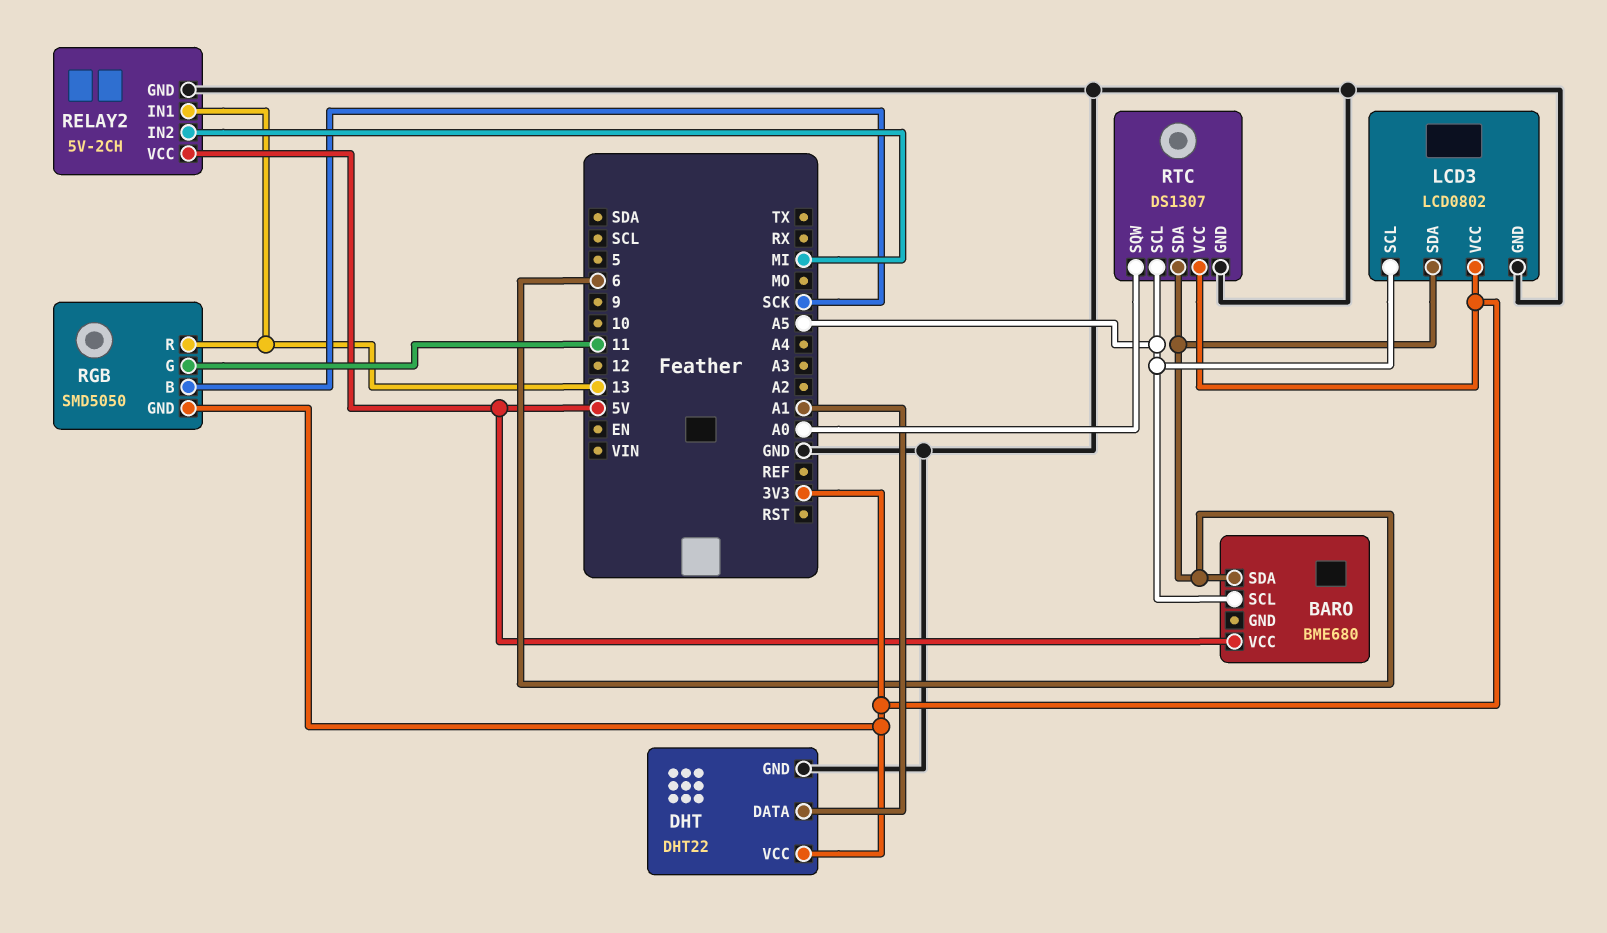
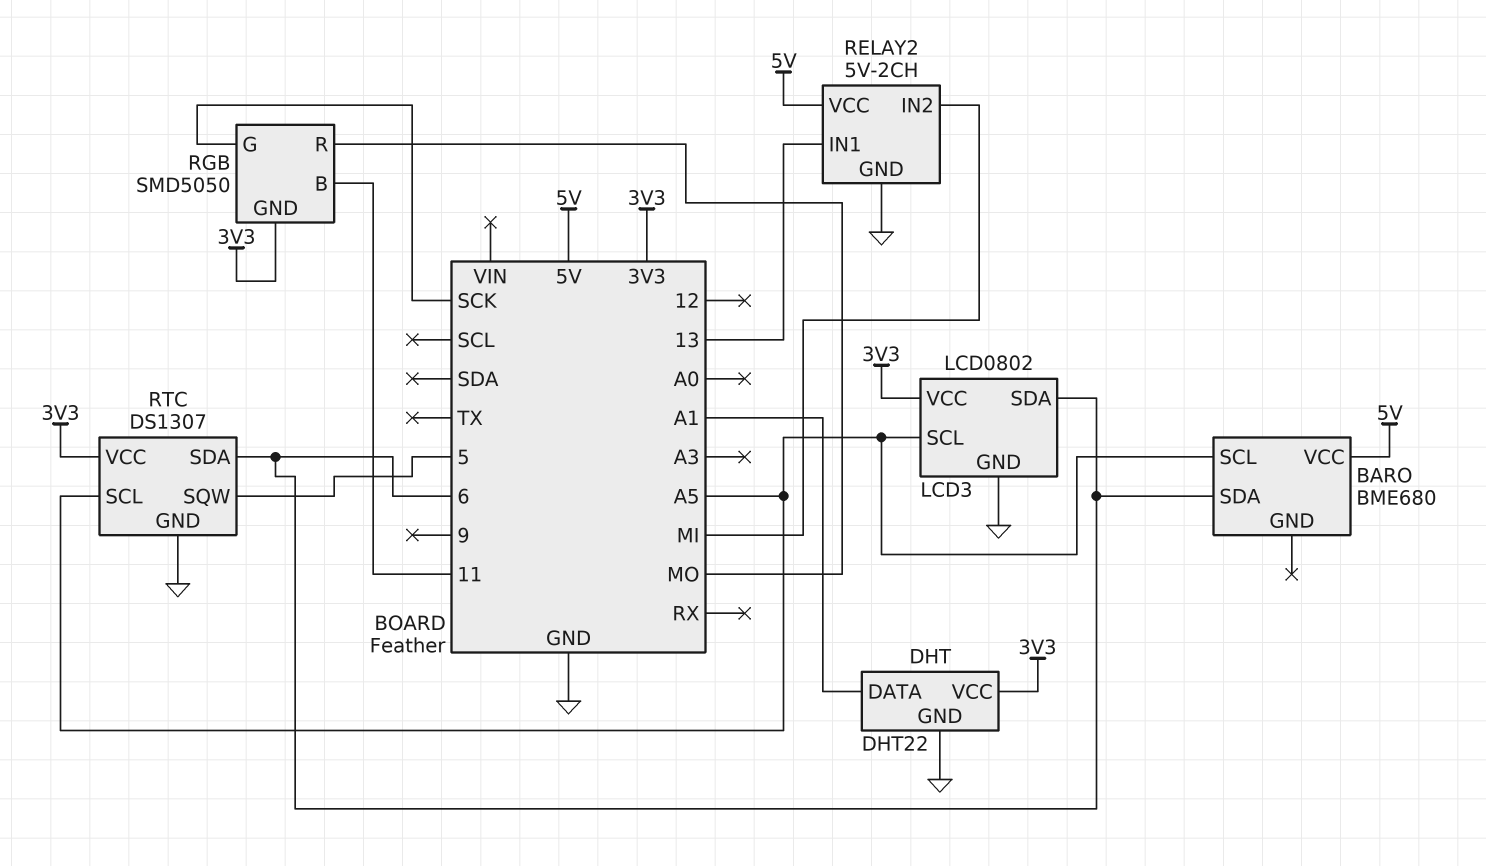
RGB pin B: SCK -> 11
RGB pin G: 11 -> SCK
RGB pin R: 13 -> MO
RTC pin SQW: A0 -> 5

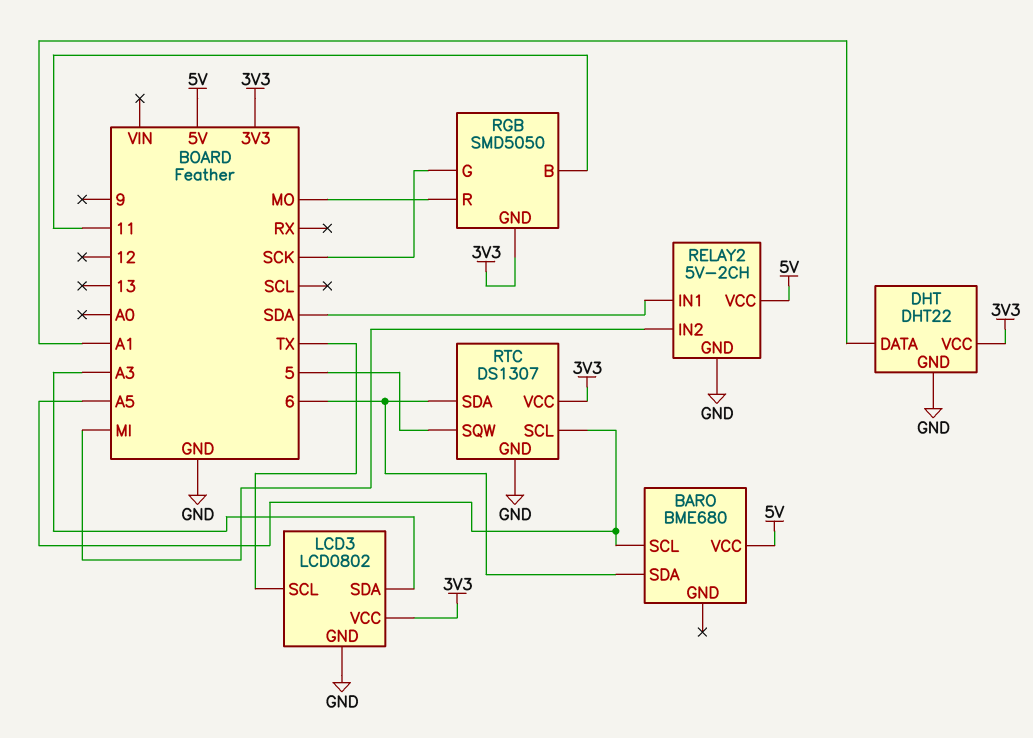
LCD3 pin SCL: A5 -> TX
LCD3 pin SDA: 6 -> A3
RELAY2 pin IN1: 13 -> SDA

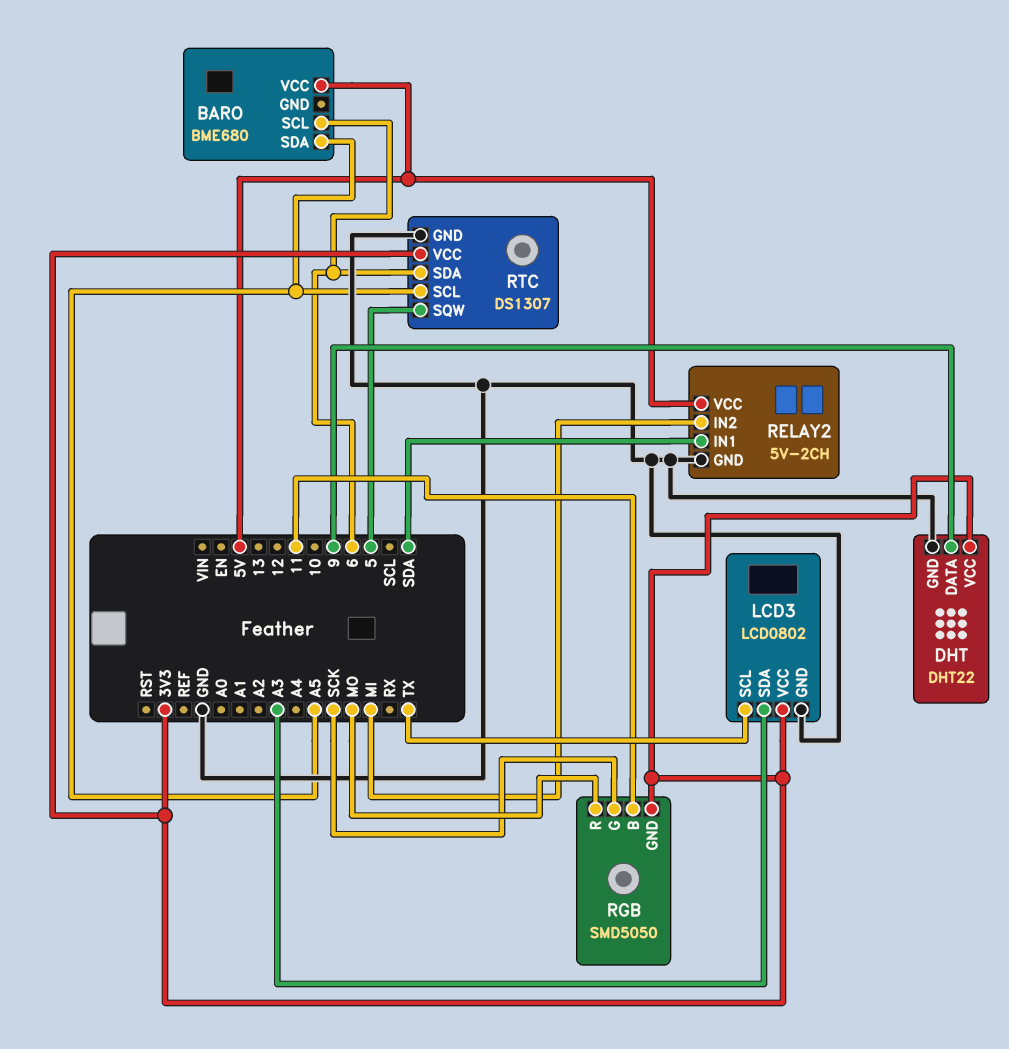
BARO pin SCL: A5 -> 6
BARO pin SDA: 6 -> A5
DHT pin DATA: A1 -> 9

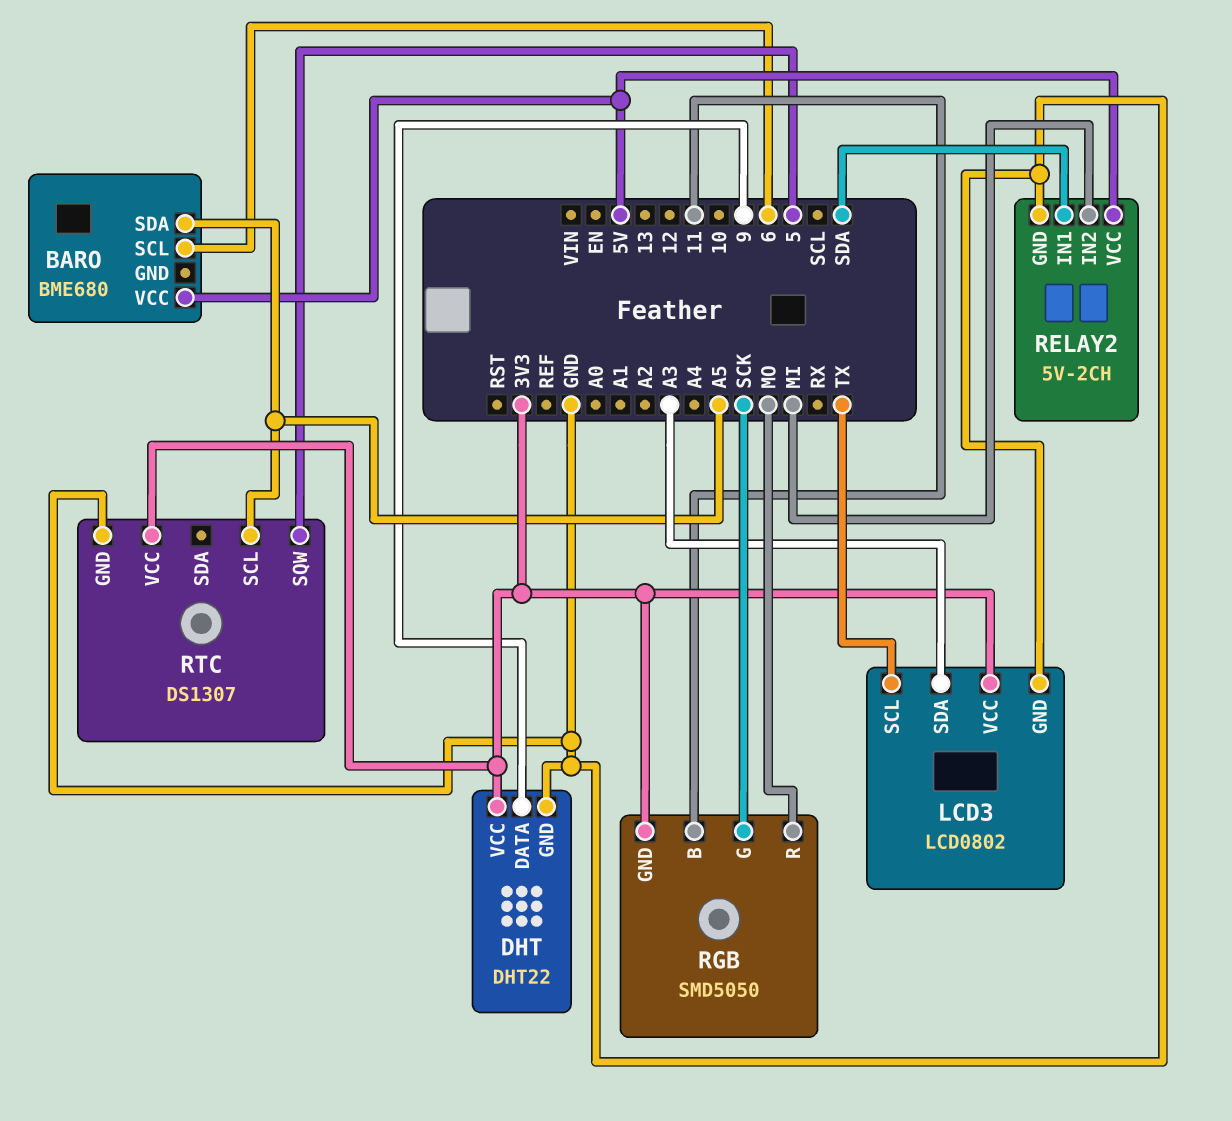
RTC pin SDA: 6 -> none

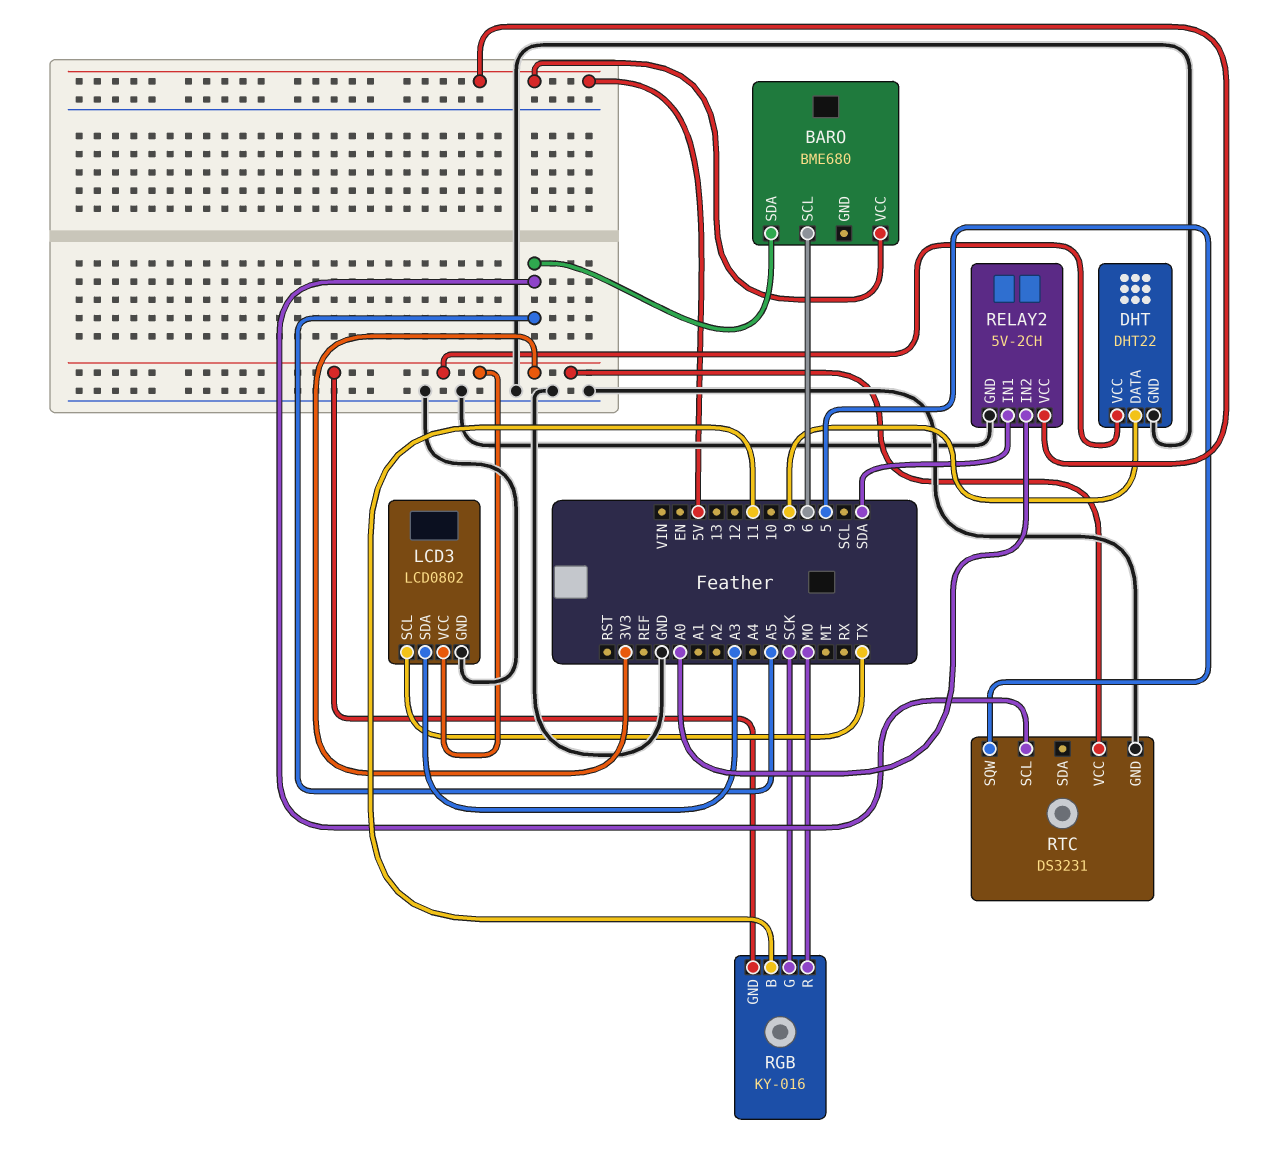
RELAY2 pin IN2: MI -> A0
RGB: SMD5050 -> KY-016
RTC: DS1307 -> DS3231

